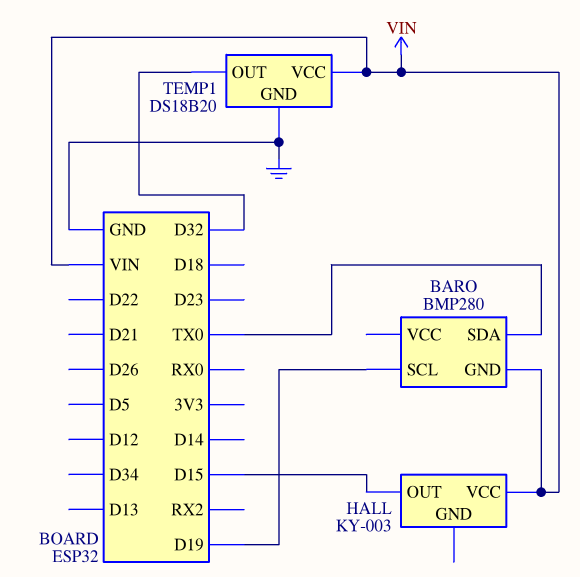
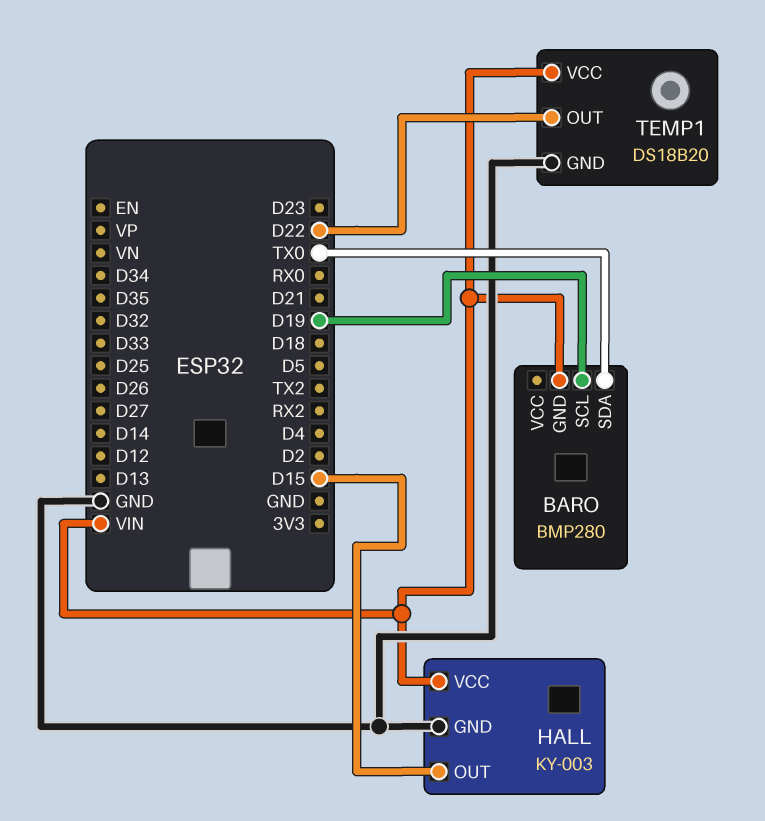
HALL pin GND: none -> GND
TEMP1 pin OUT: D32 -> D22

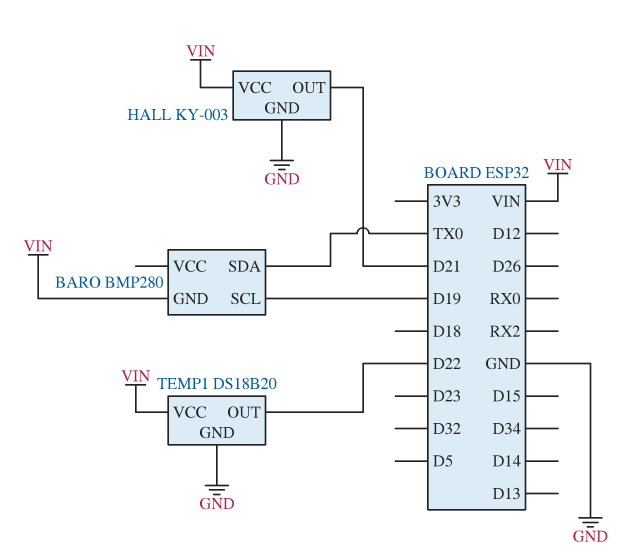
HALL pin OUT: D15 -> D21

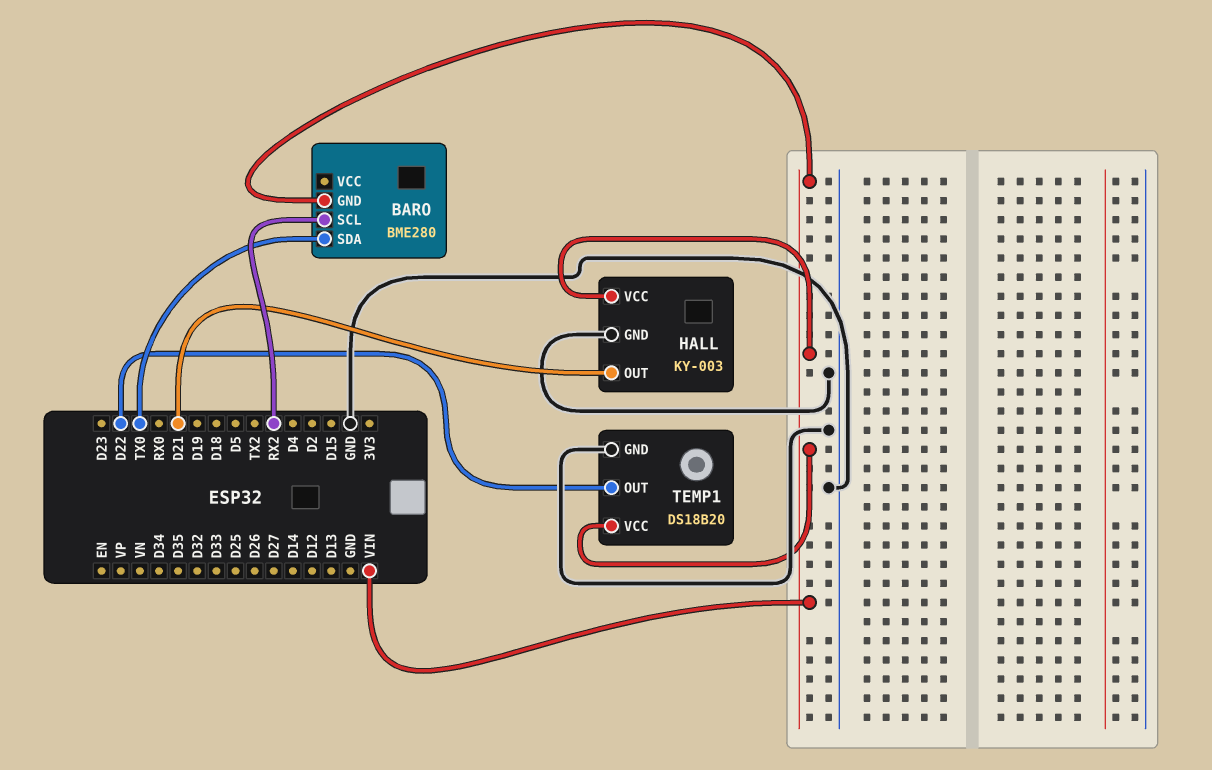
BARO: BMP280 -> BME280
BARO pin SCL: D19 -> RX2

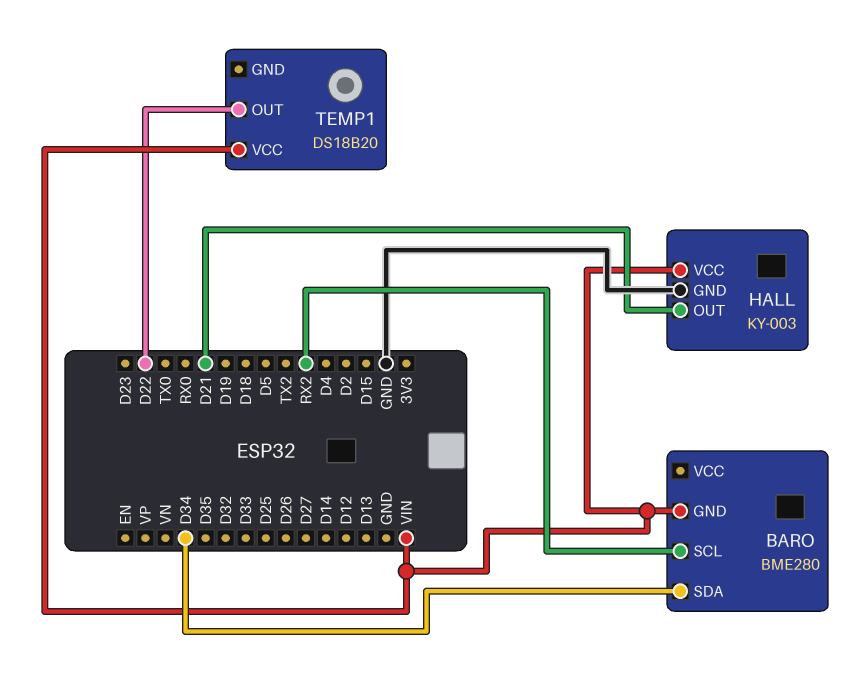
BARO pin SDA: TX0 -> D34
TEMP1 pin GND: GND -> none

